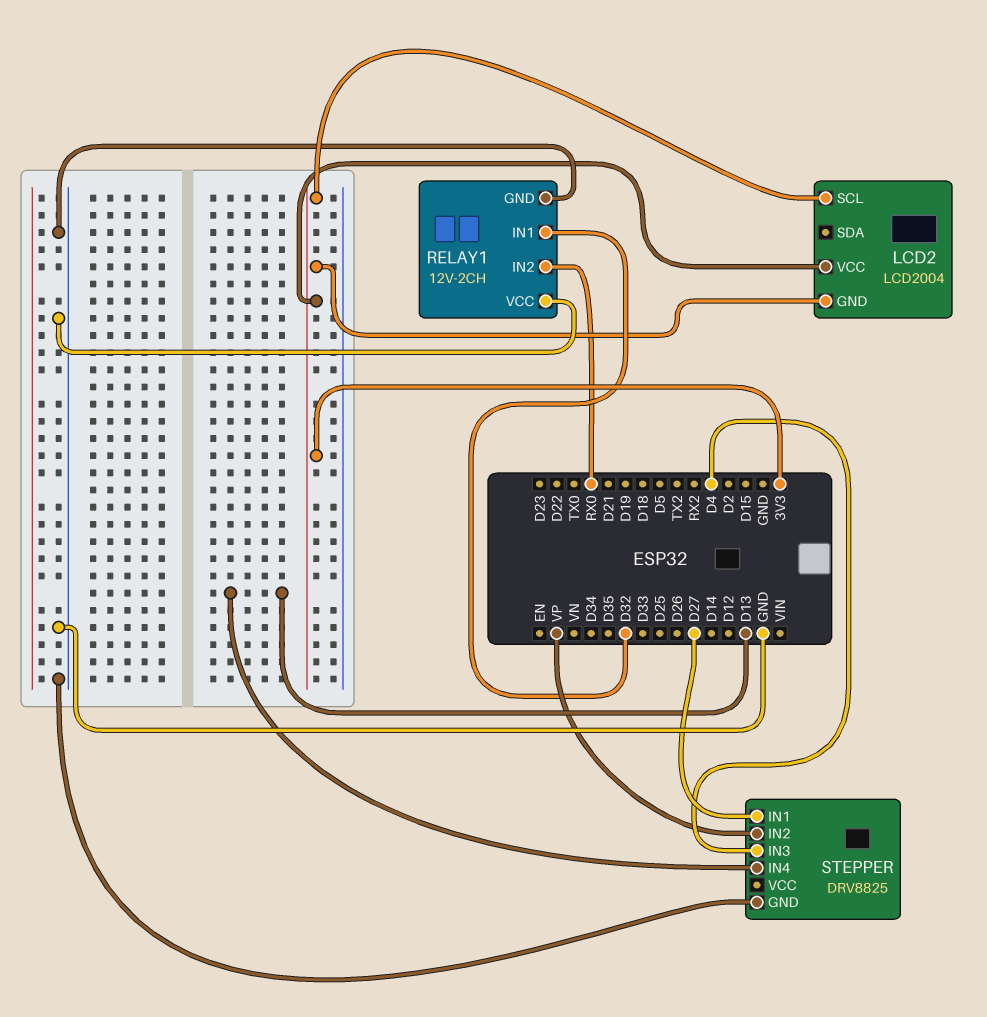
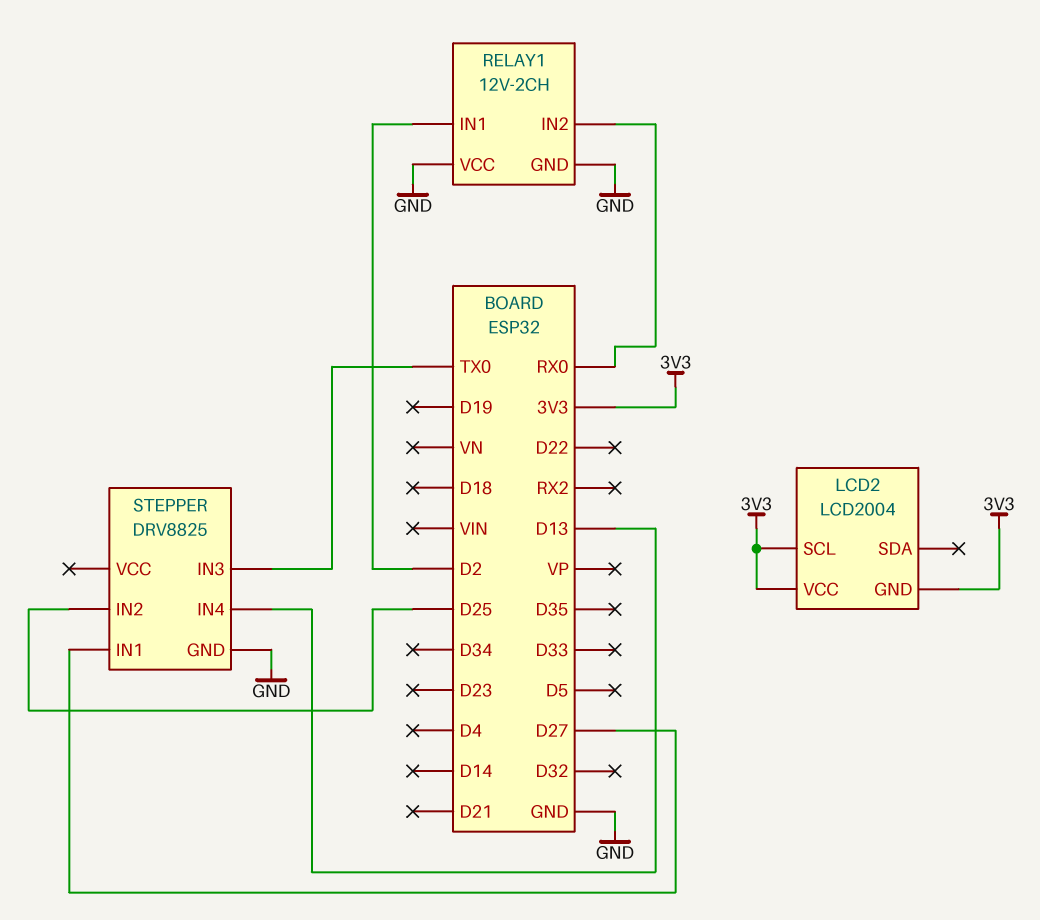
RELAY1 pin IN1: D32 -> D2
STEPPER pin IN2: VP -> D25
STEPPER pin IN3: D4 -> TX0

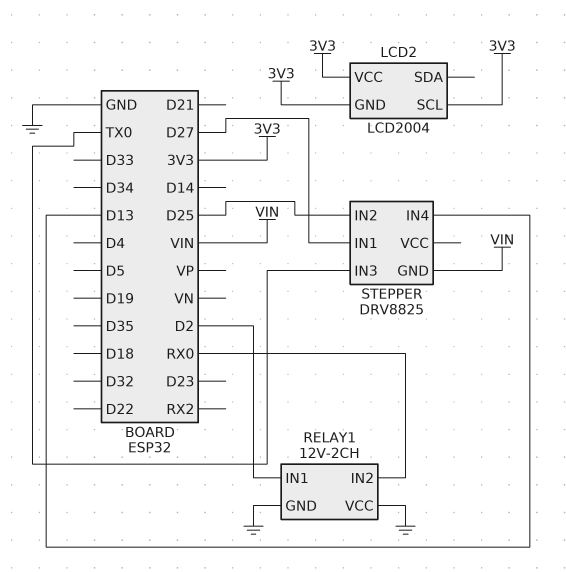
STEPPER pin GND: GND -> VIN

